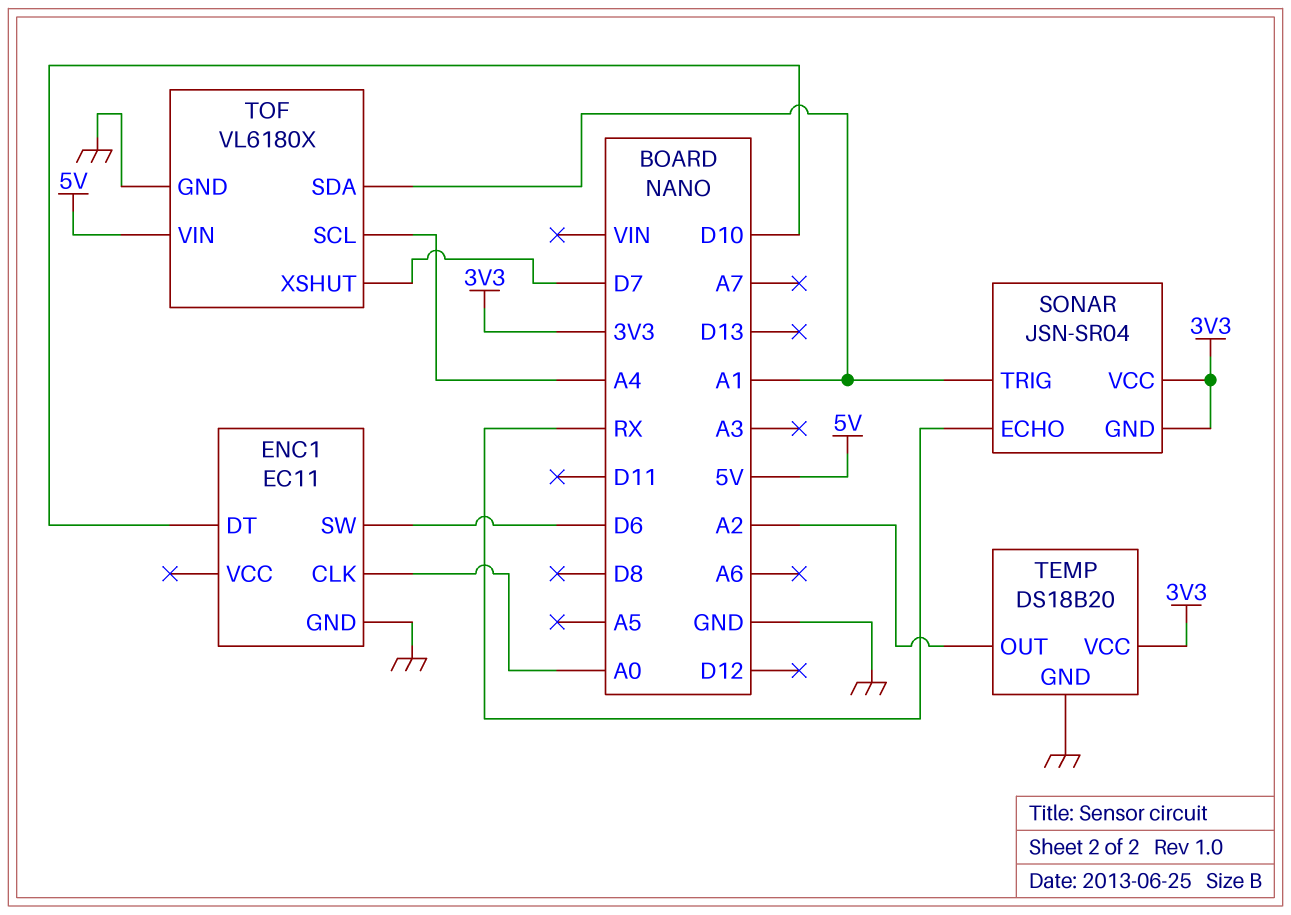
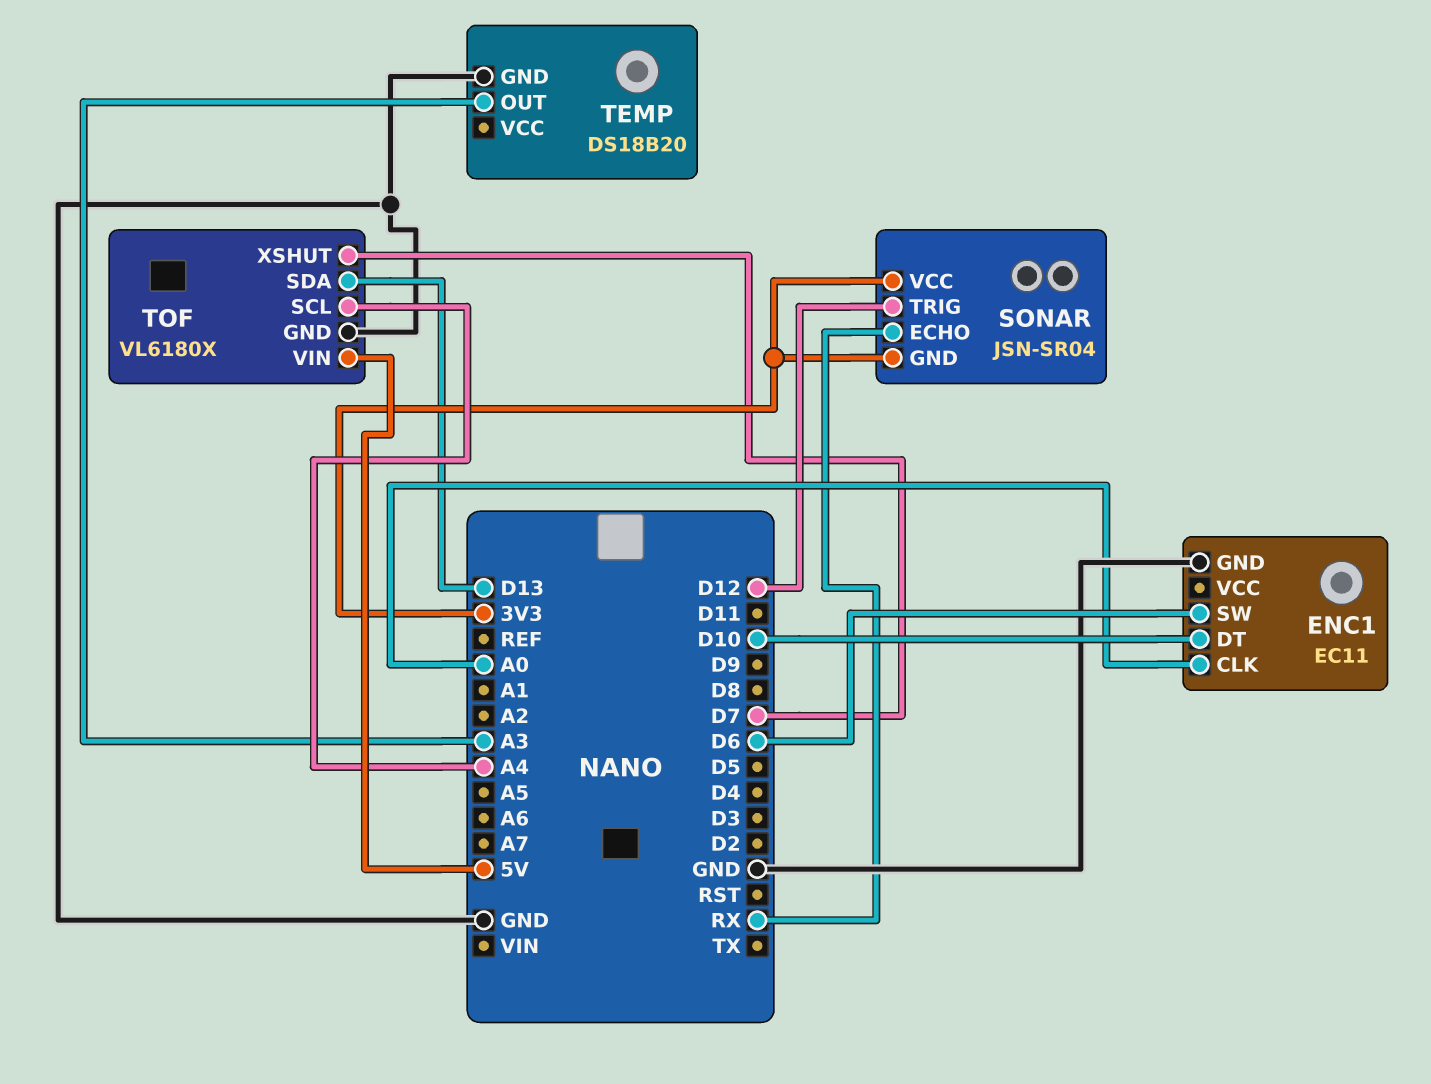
SONAR pin TRIG: A1 -> D12
TEMP pin OUT: A2 -> A3
TEMP pin VCC: 3V3 -> none
TOF pin SDA: A1 -> D13

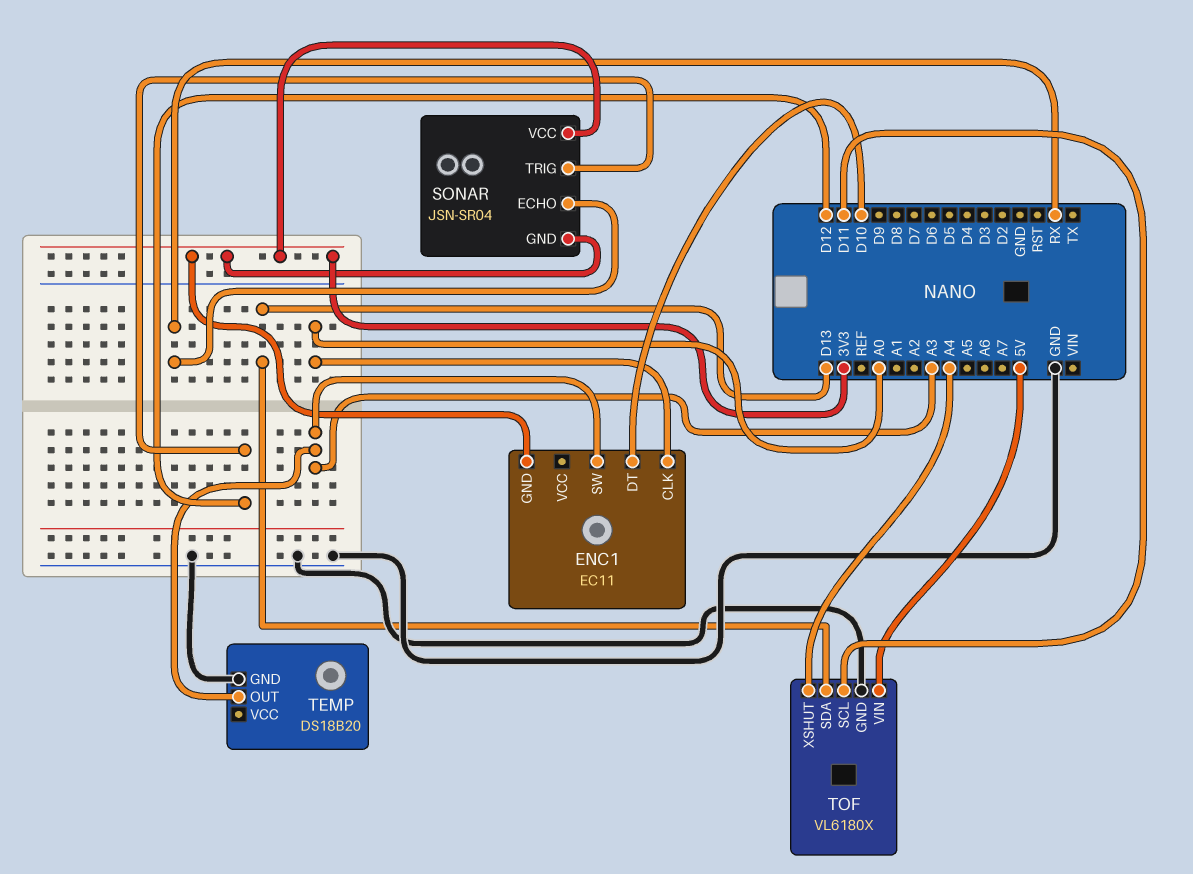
ENC1 pin GND: GND -> 3V3
ENC1 pin SW: D6 -> A3
TOF pin SCL: A4 -> D11
TOF pin XSHUT: D7 -> A4

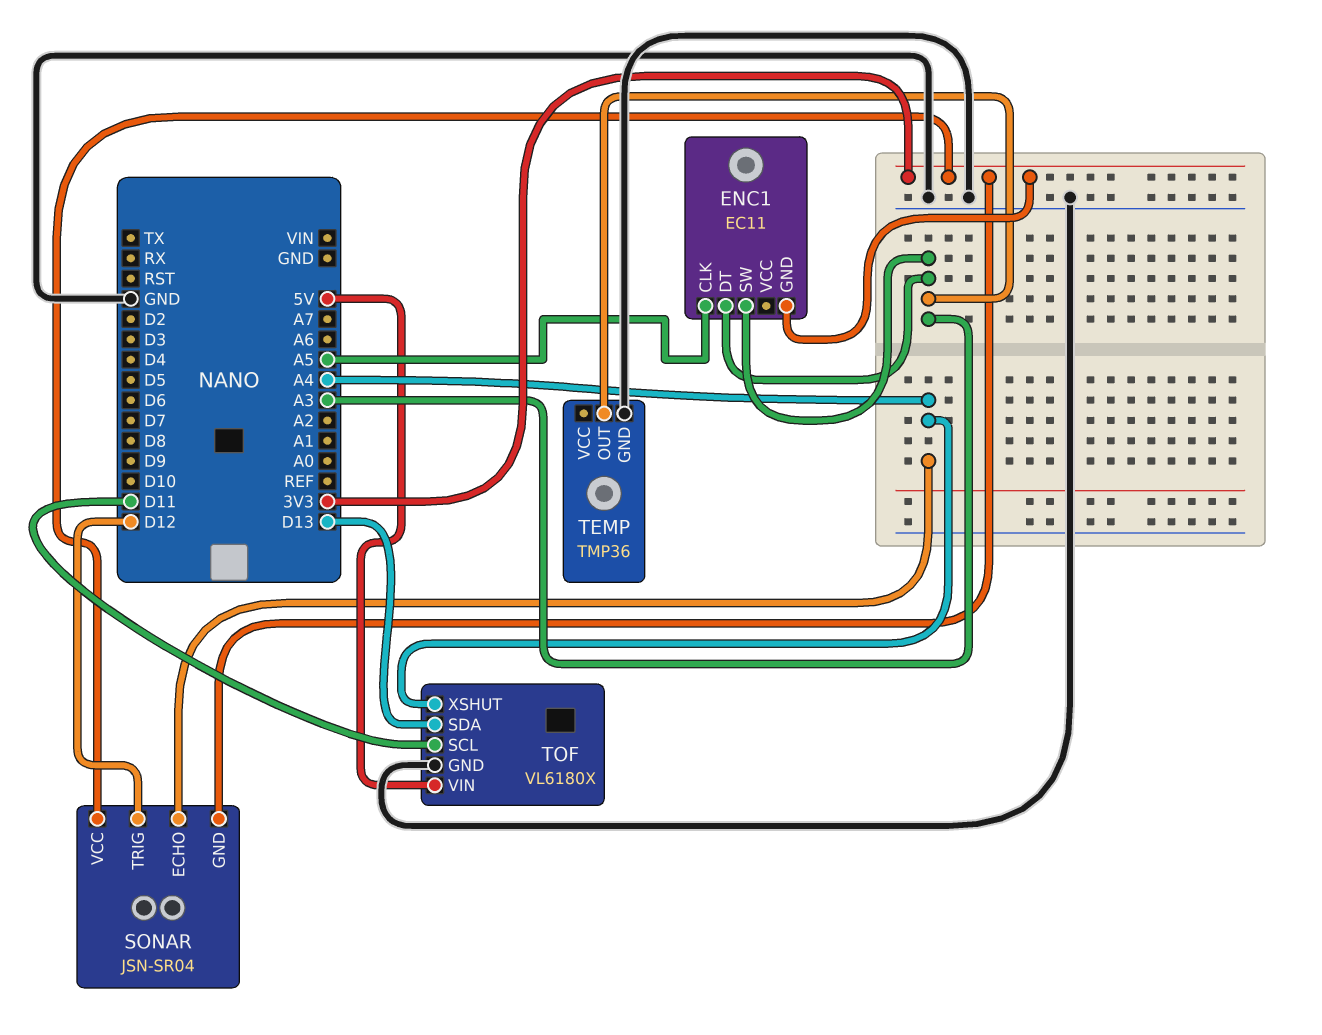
ENC1 pin CLK: A0 -> A5
ENC1 pin DT: D10 -> A3
SONAR pin ECHO: RX -> A4
TEMP: DS18B20 -> TMP36

